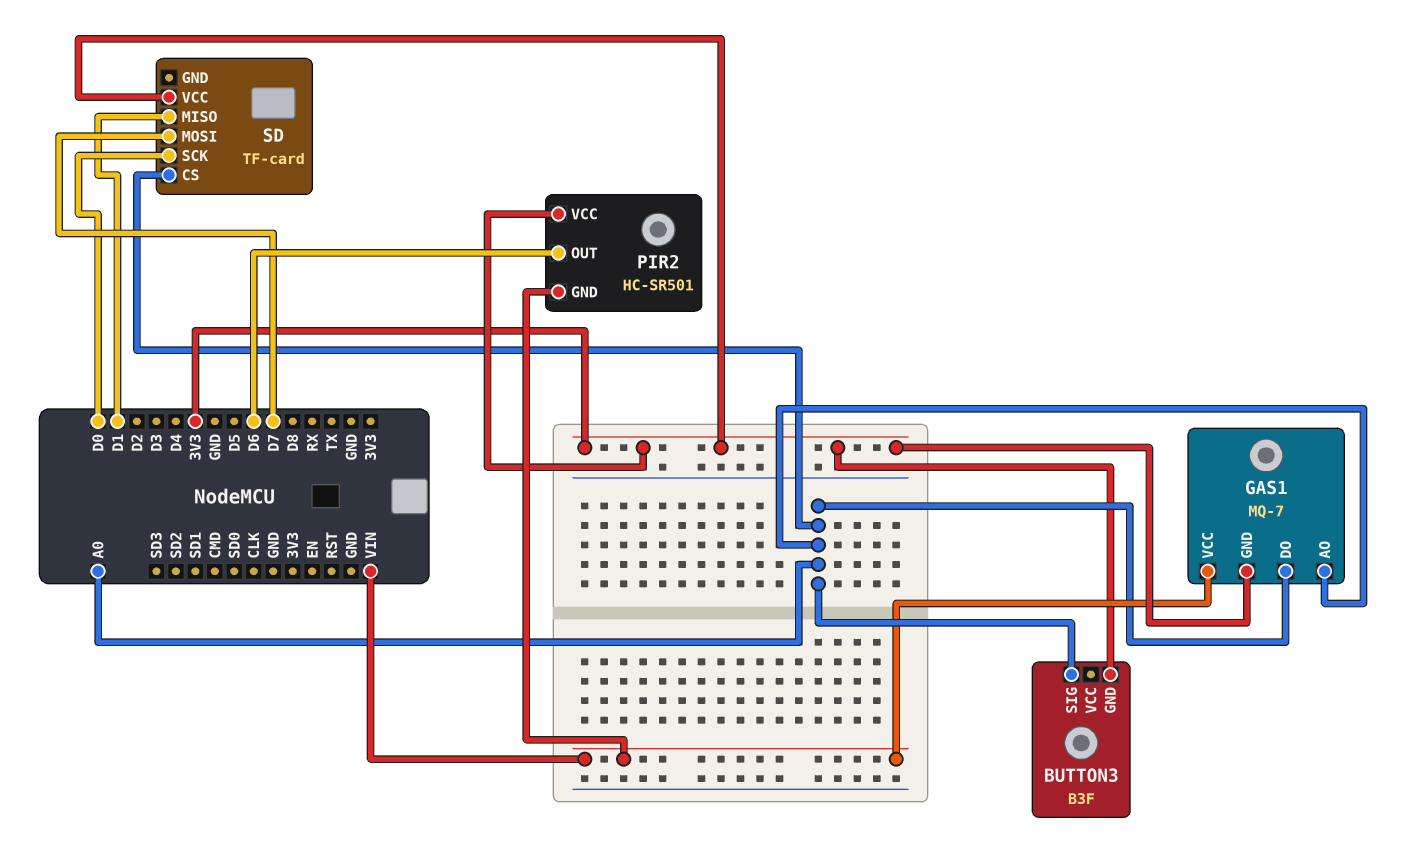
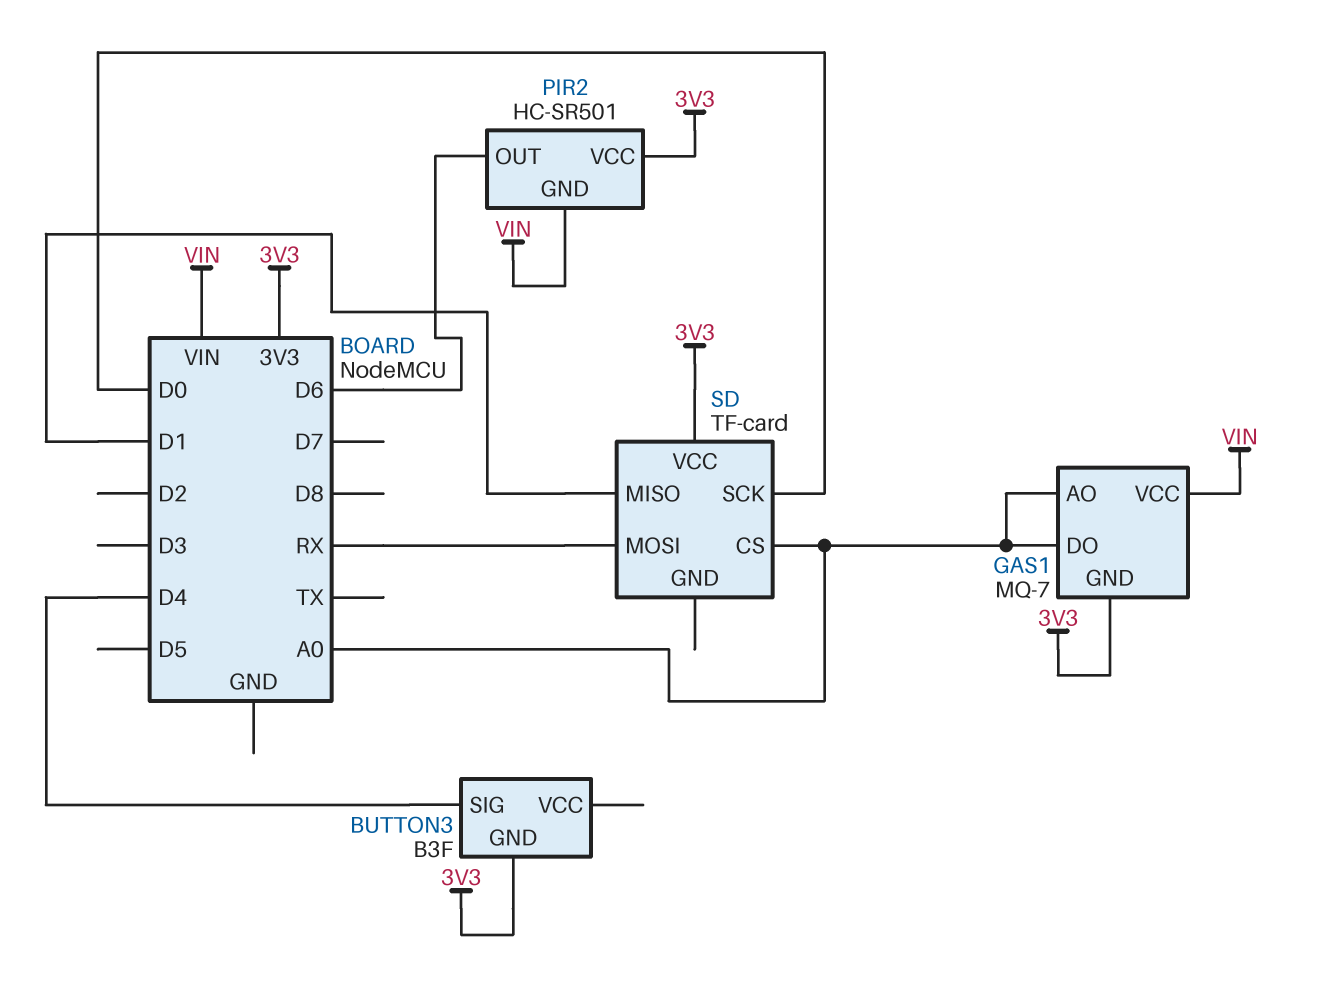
BUTTON3 pin SIG: A0 -> D4
SD pin MOSI: D7 -> RX

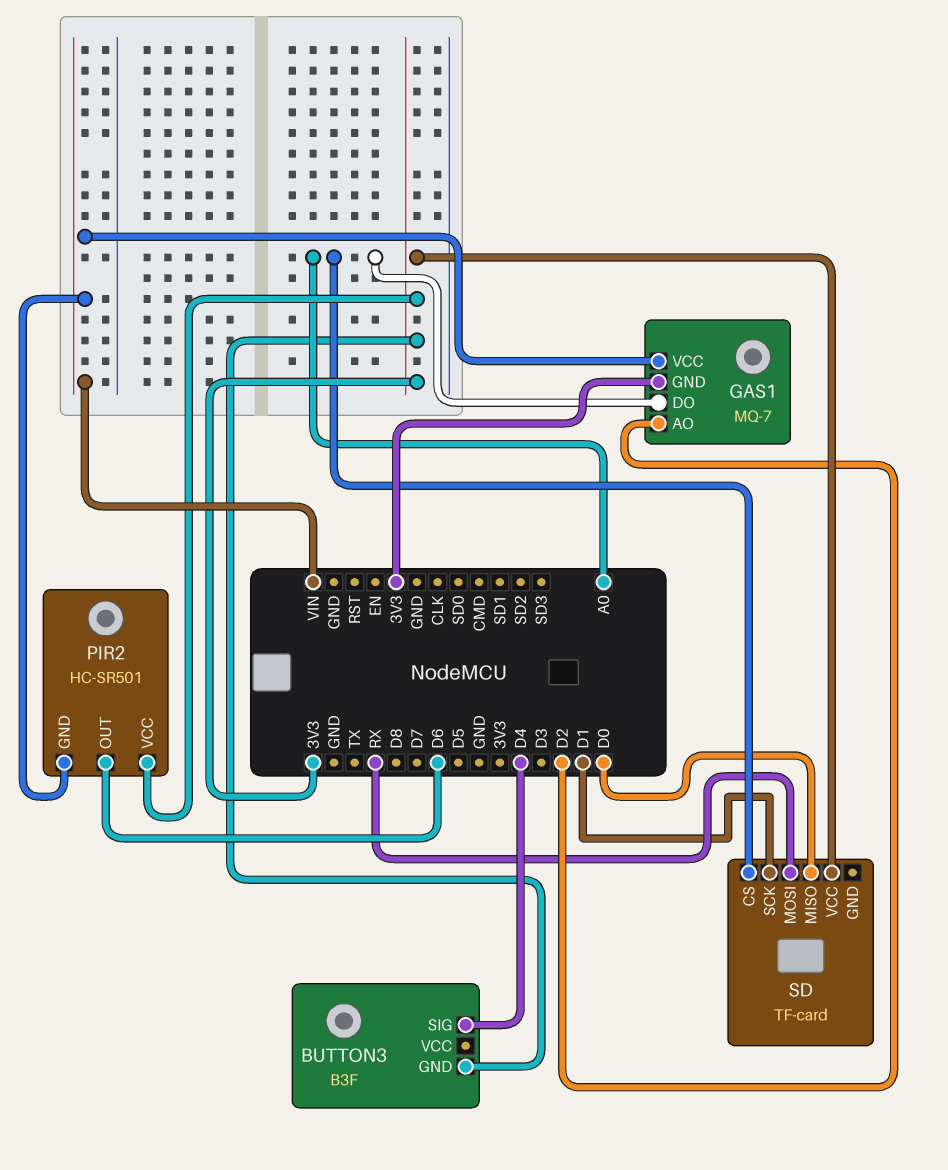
GAS1 pin AO: A0 -> D2
SD pin MISO: D1 -> D0
SD pin SCK: D0 -> D1

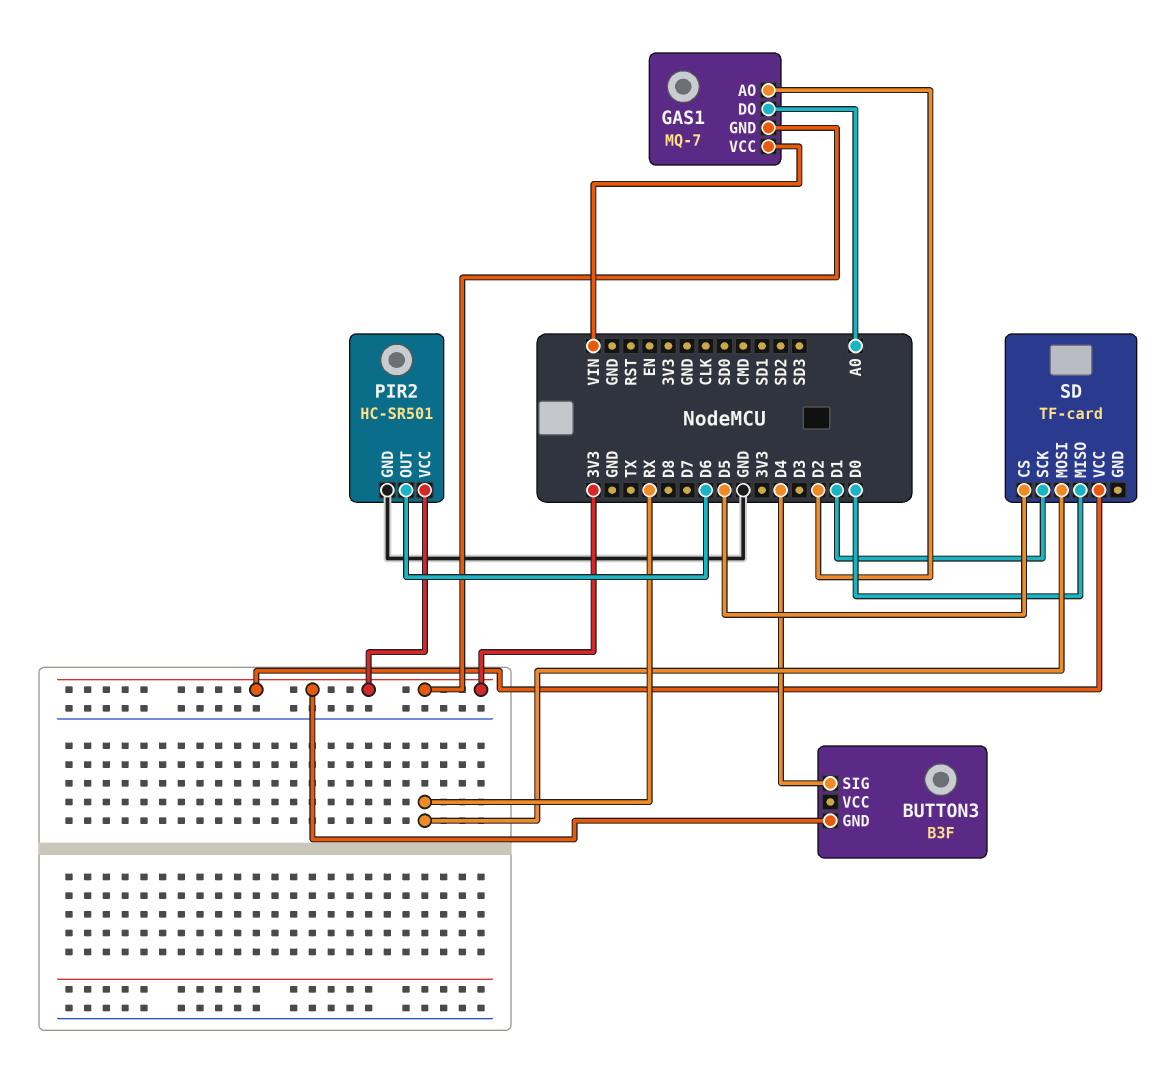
PIR2 pin GND: VIN -> GND
SD pin CS: A0 -> D5

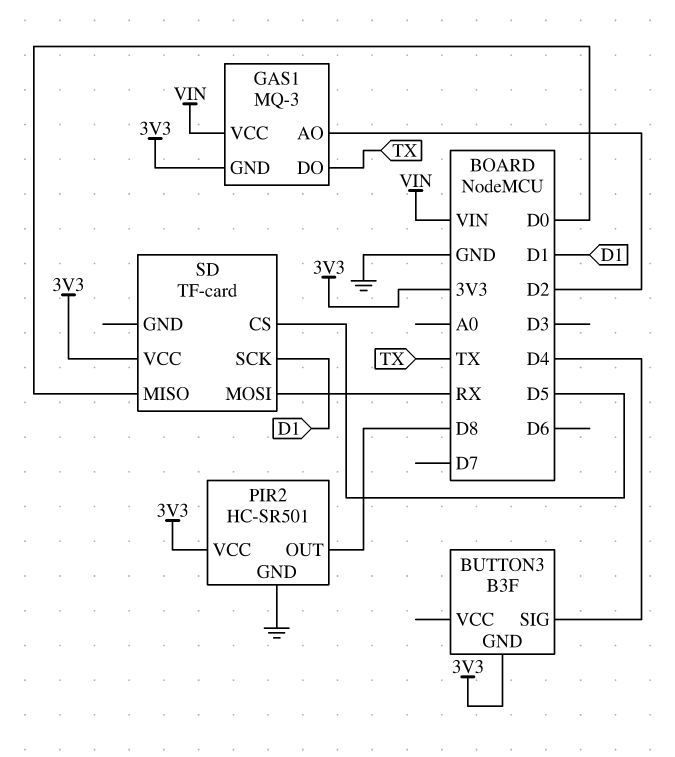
GAS1: MQ-7 -> MQ-3
GAS1 pin DO: A0 -> TX
PIR2 pin OUT: D6 -> D8

